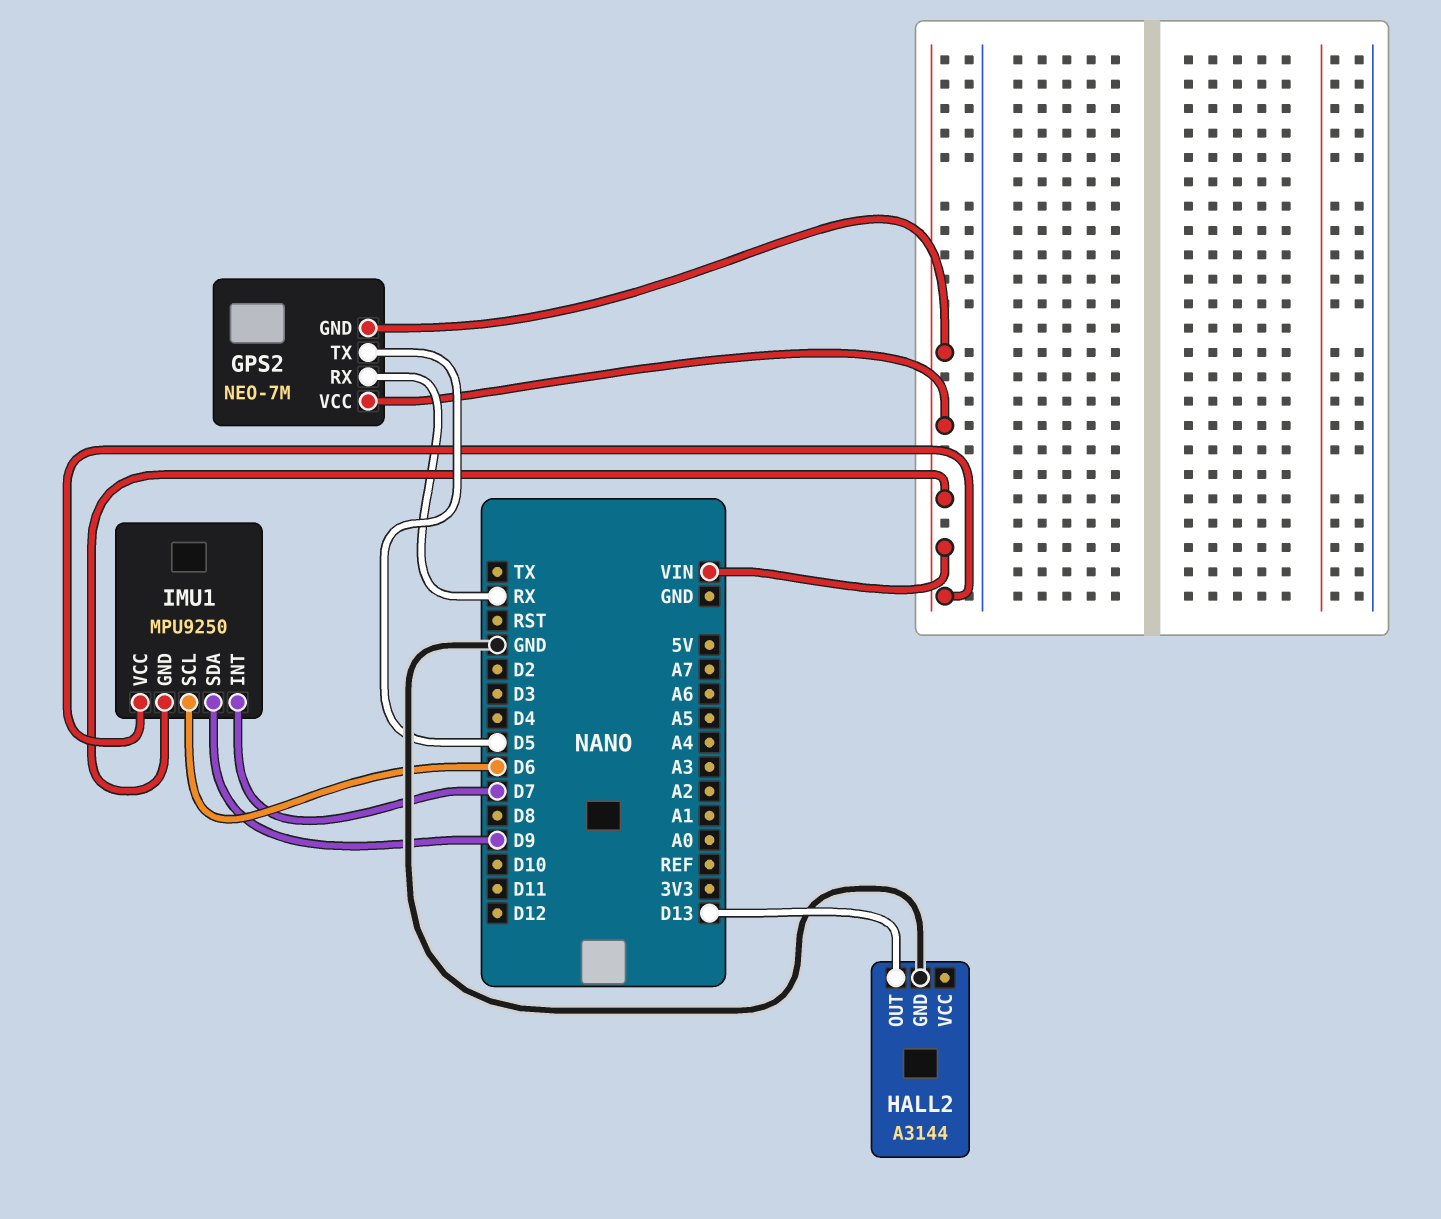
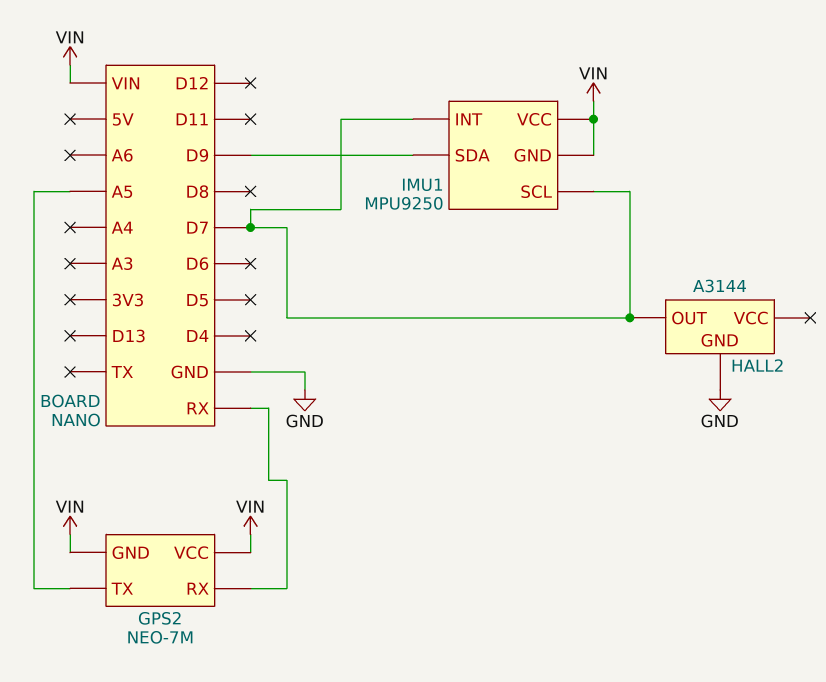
GPS2 pin TX: D5 -> A5
HALL2 pin OUT: D13 -> D7
IMU1 pin SCL: D6 -> D7

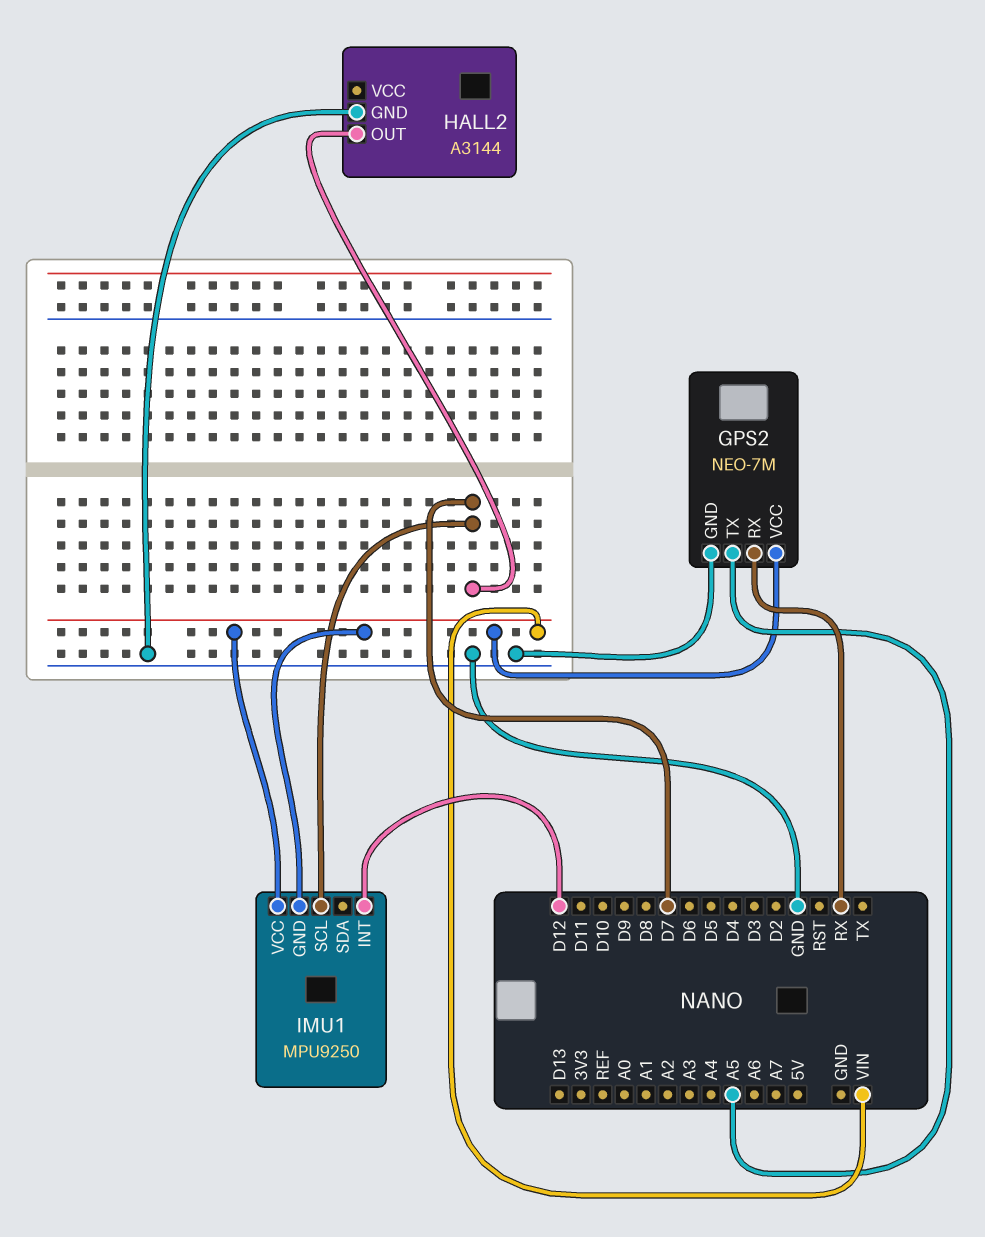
GPS2 pin GND: VIN -> GND
IMU1 pin INT: D7 -> D12
IMU1 pin SDA: D9 -> none

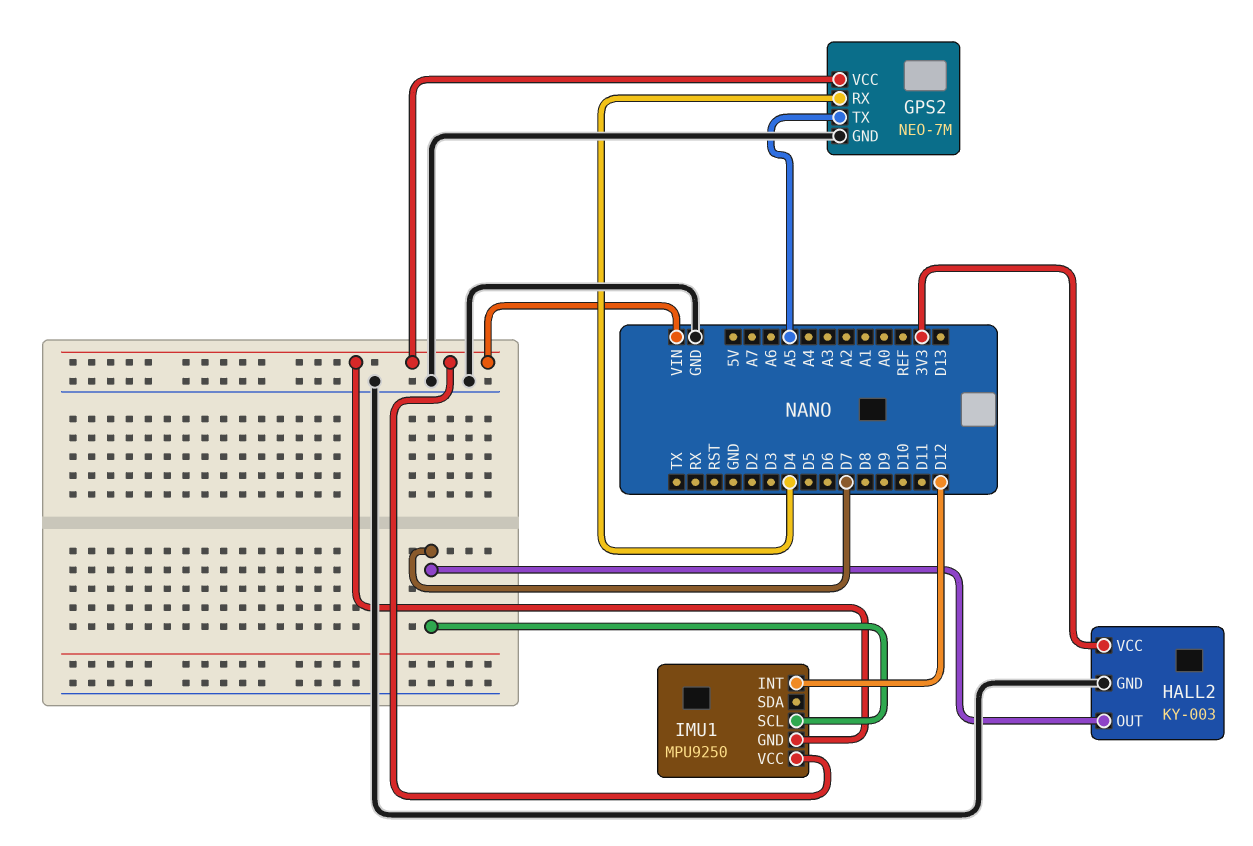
GPS2 pin RX: RX -> D4
HALL2: A3144 -> KY-003
HALL2 pin VCC: none -> 3V3

